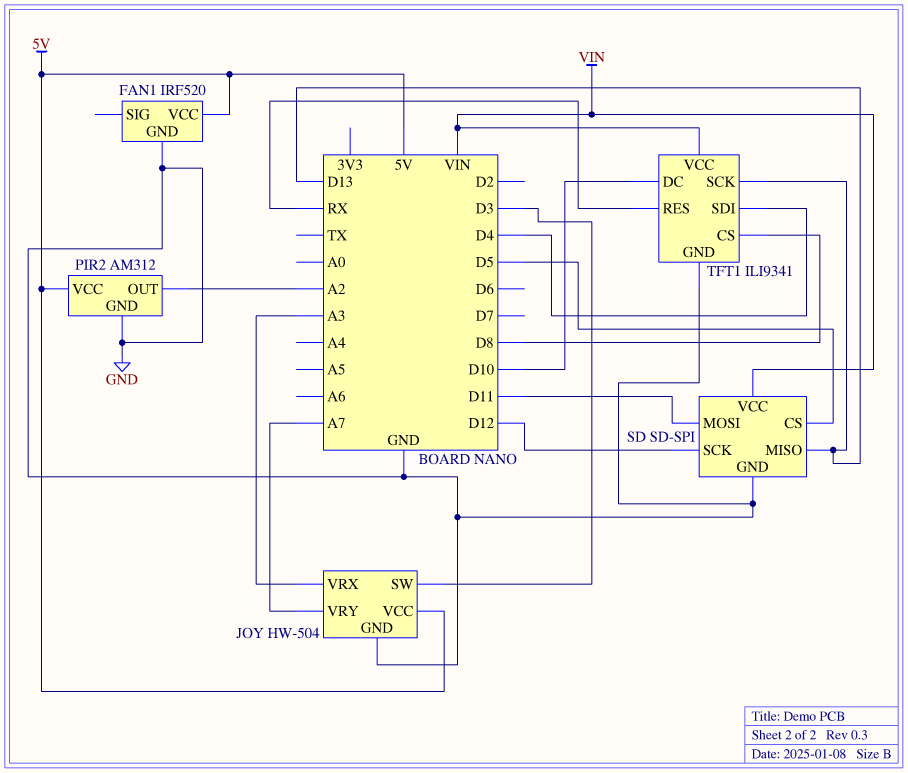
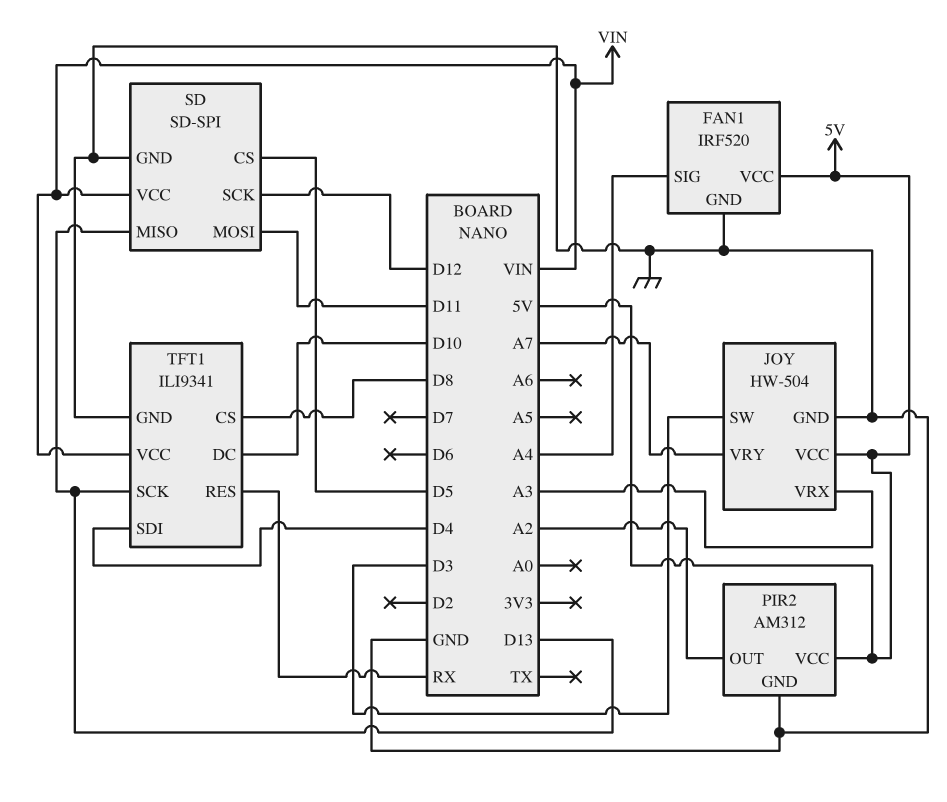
FAN1 pin SIG: none -> A4

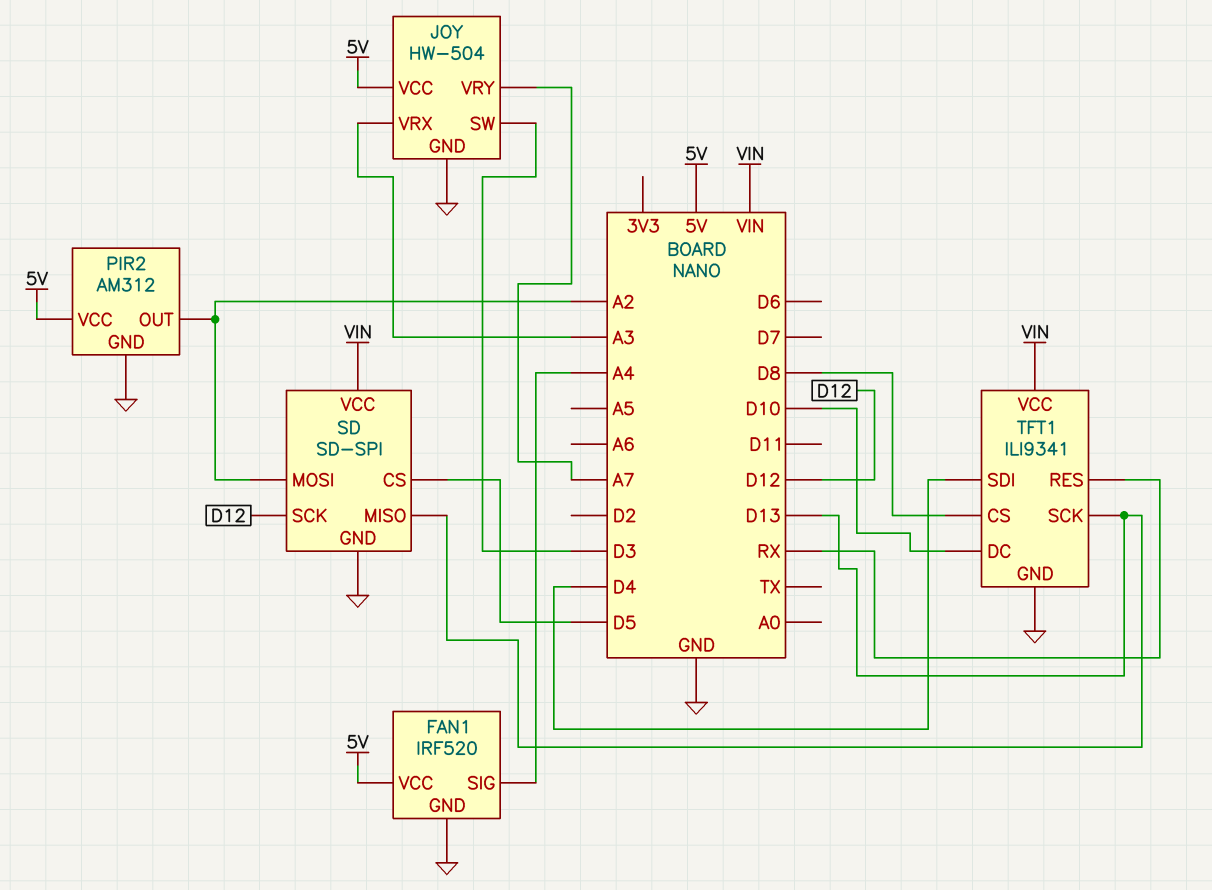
SD pin MOSI: D11 -> A2

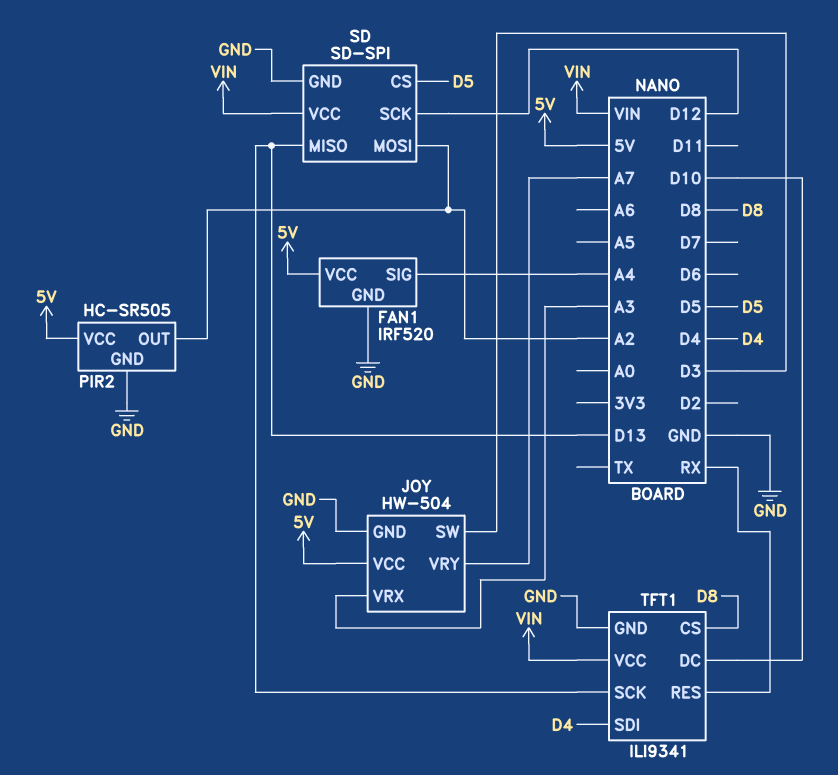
PIR2: AM312 -> HC-SR505

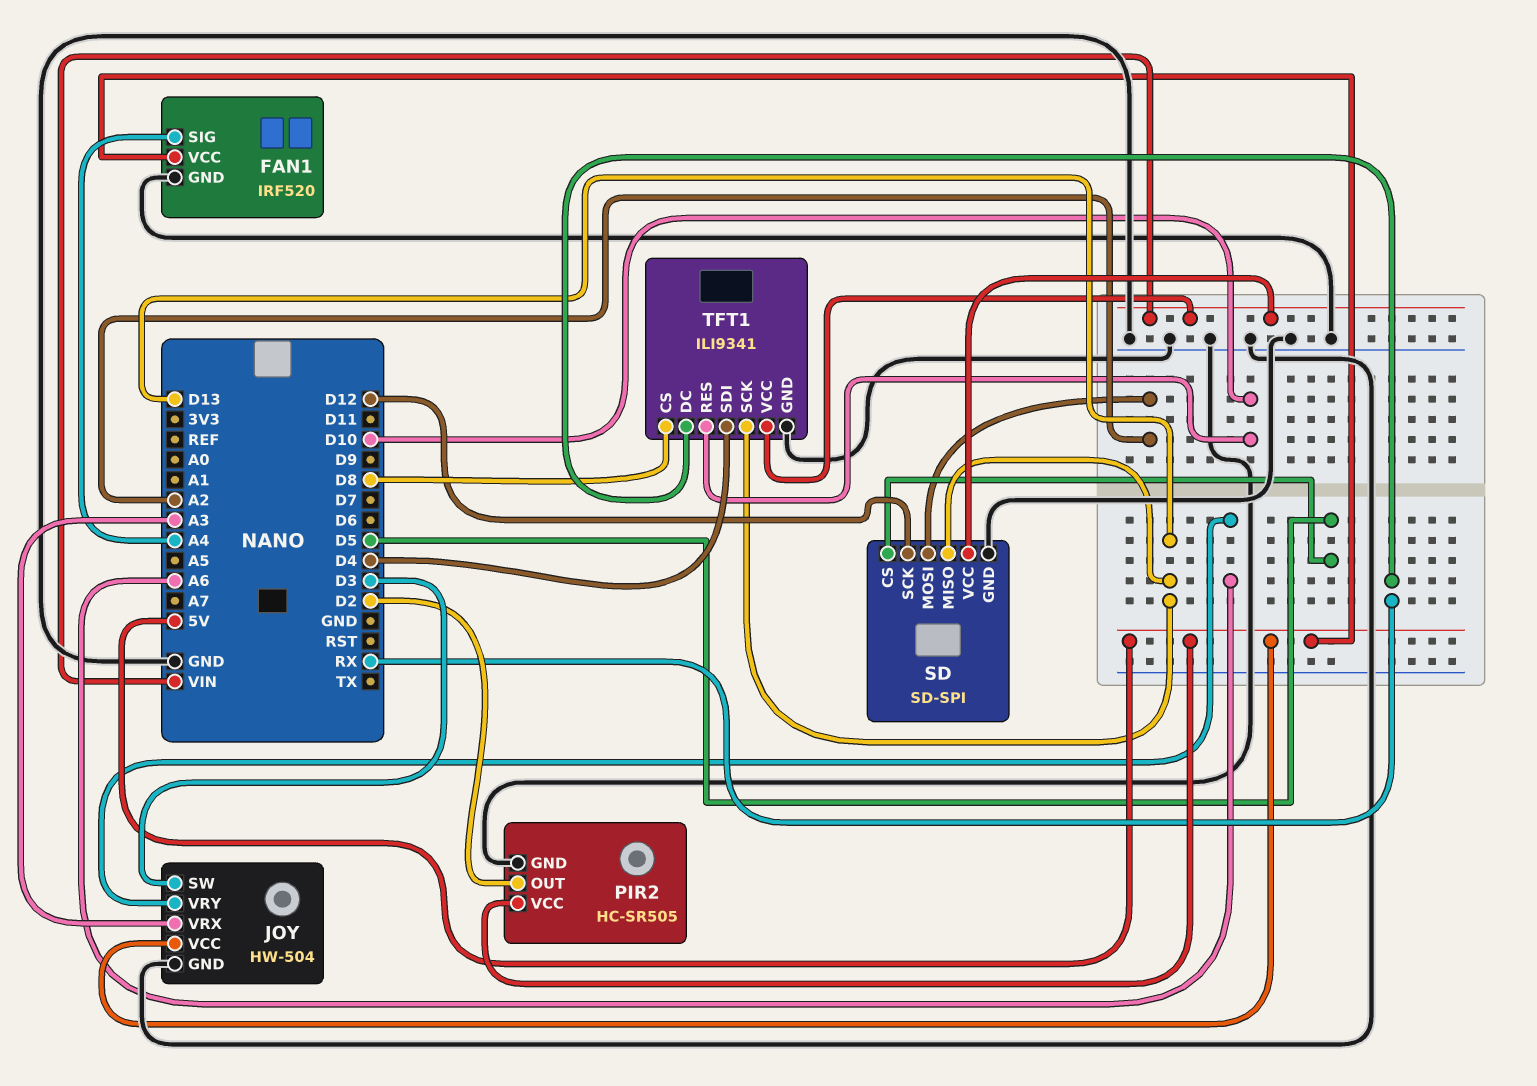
JOY pin VRY: A7 -> A6
PIR2 pin OUT: A2 -> D2
TFT1 pin DC: D10 -> RX
TFT1 pin RES: RX -> D10

